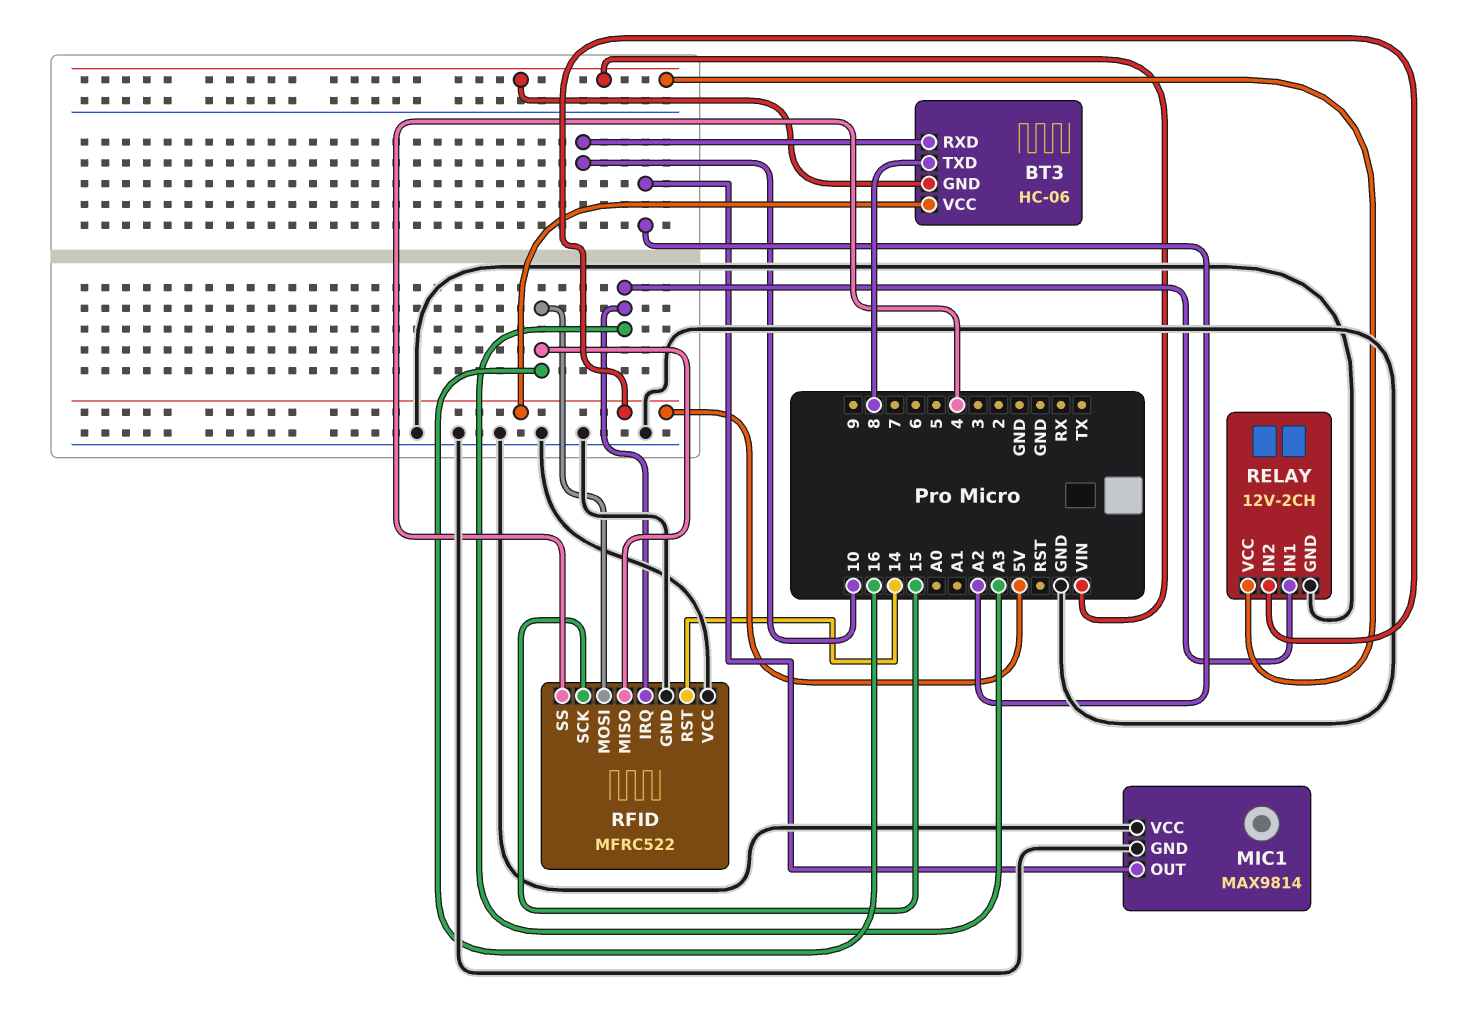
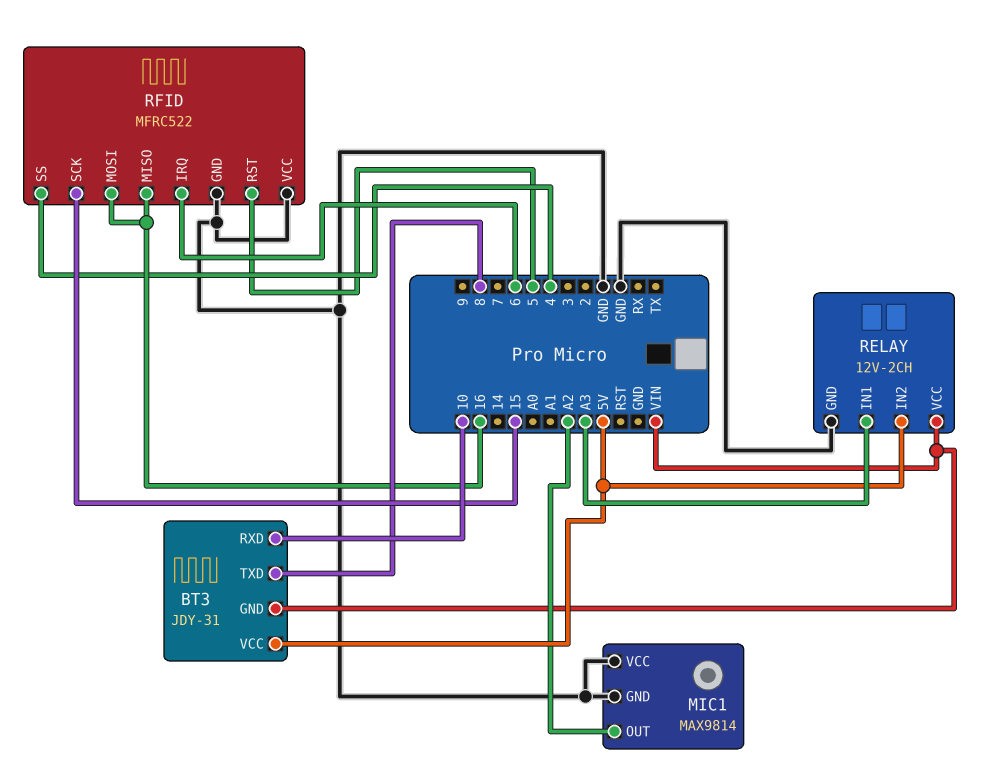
BT3: HC-06 -> JDY-31
RFID pin IRQ: A3 -> 6
RFID pin RST: 14 -> 5

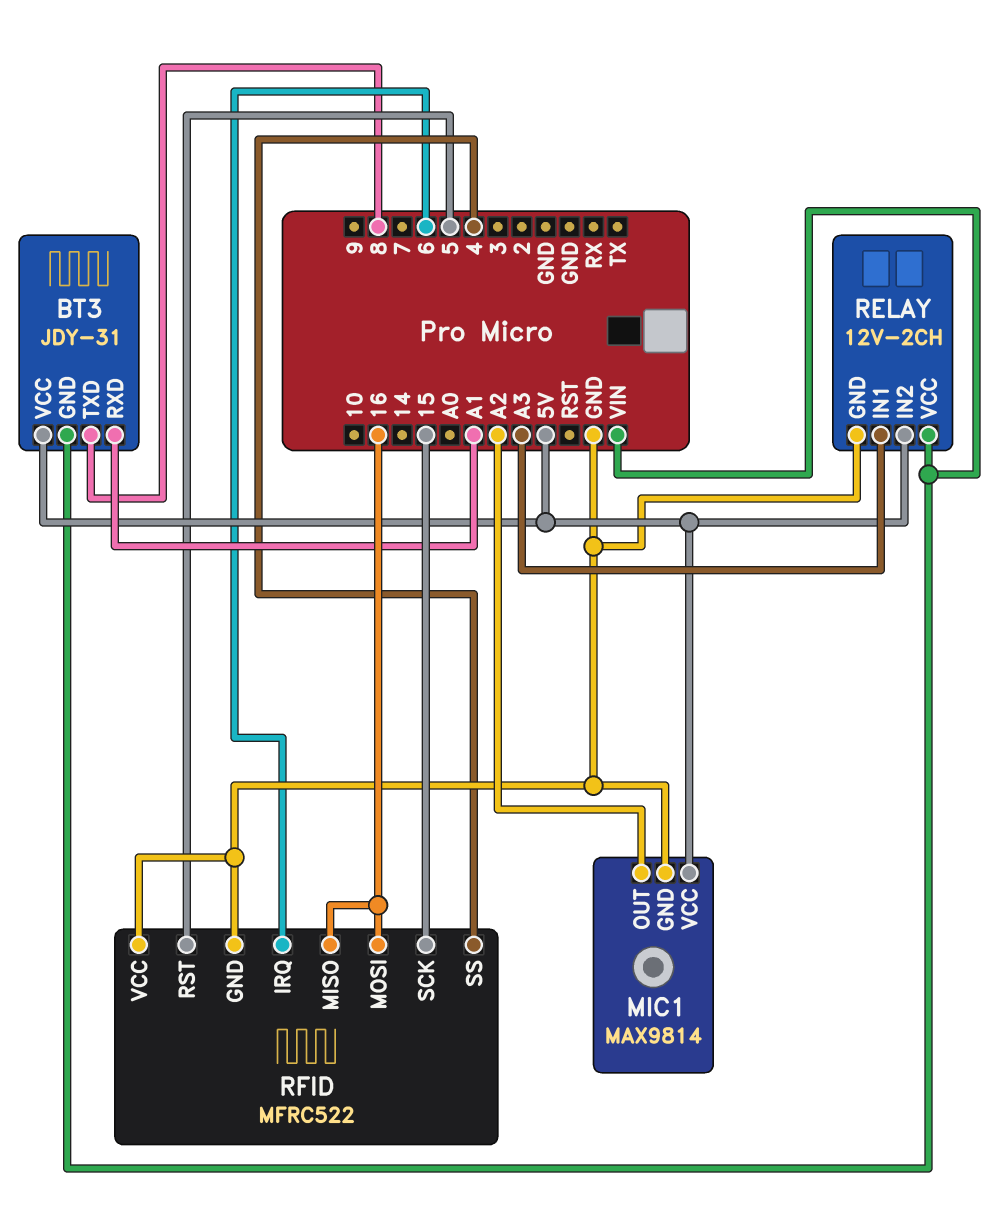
BT3 pin RXD: 10 -> A1
MIC1 pin VCC: GND -> 5V

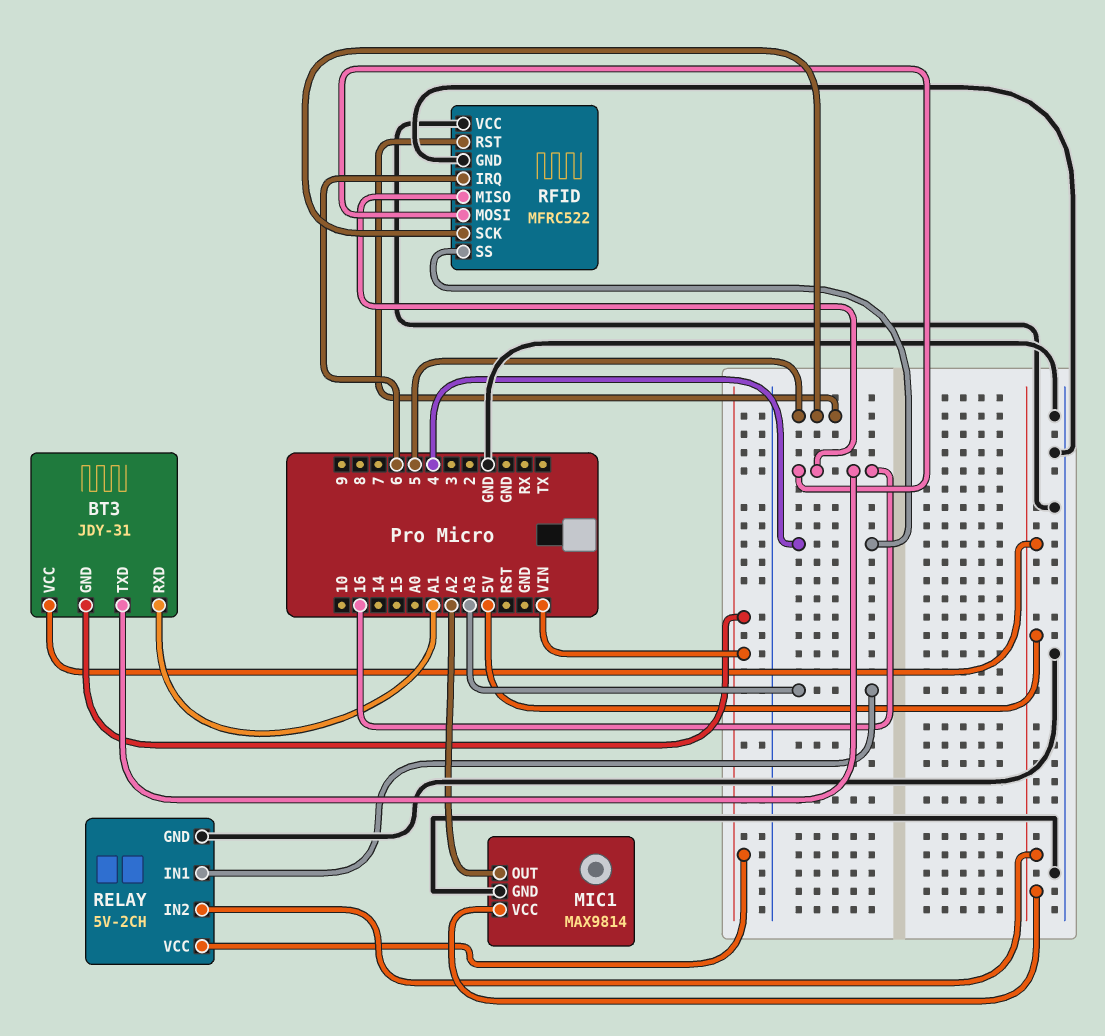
BT3 pin TXD: 8 -> 16
RELAY: 12V-2CH -> 5V-2CH
RFID pin SCK: 15 -> 5

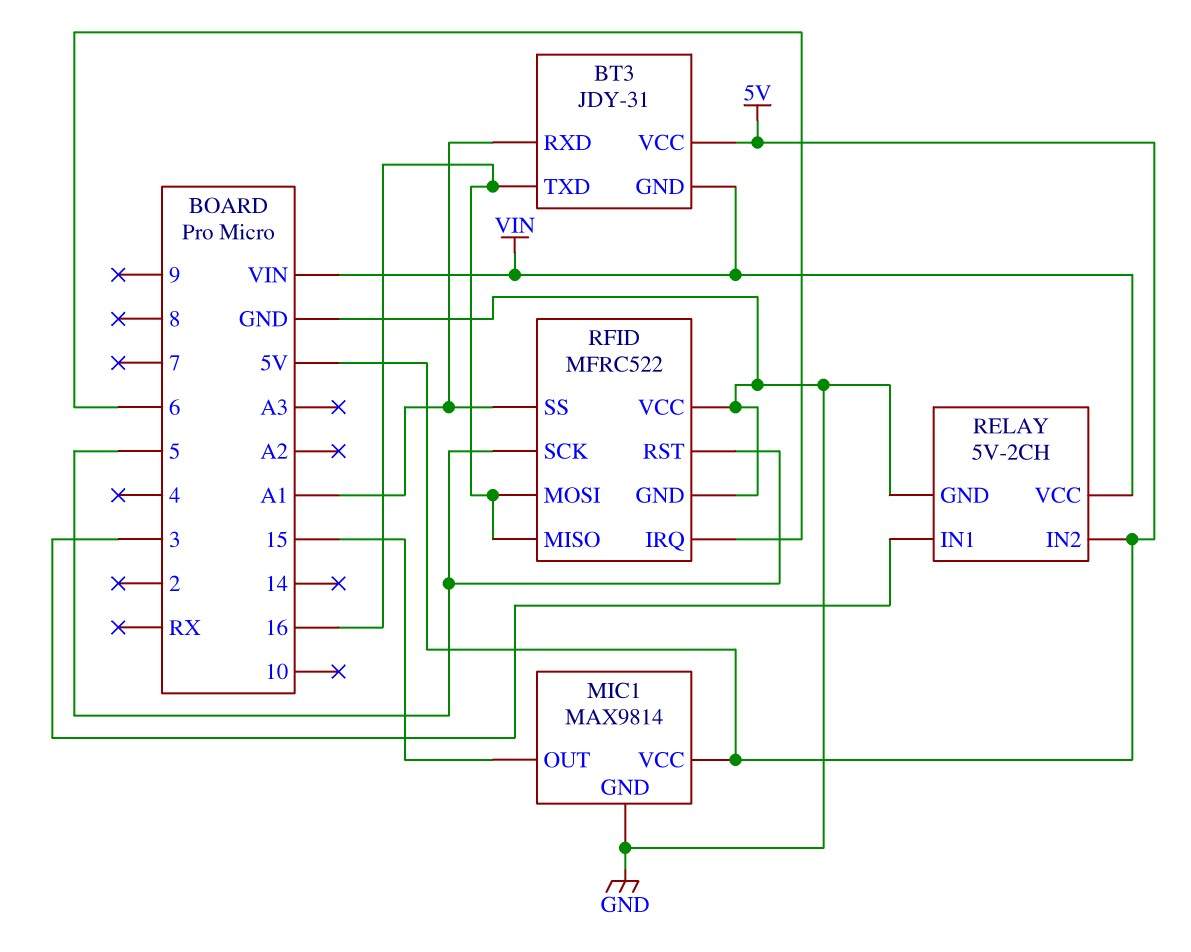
MIC1 pin OUT: A2 -> 15
RELAY pin IN1: A3 -> 3
RFID pin SS: 4 -> A1

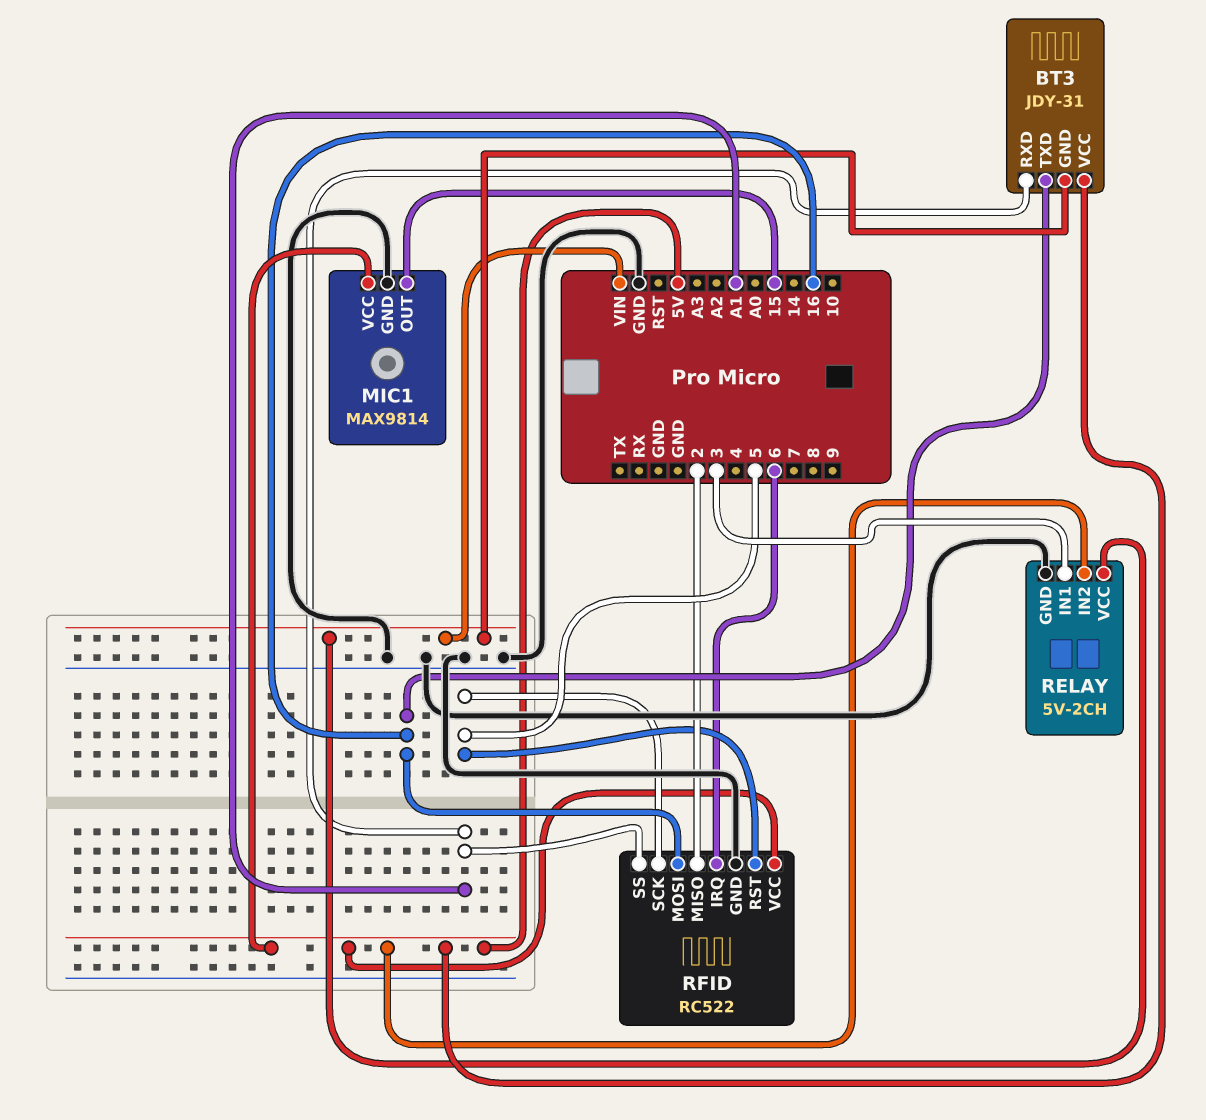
RFID: MFRC522 -> RC522
RFID pin MISO: 16 -> 2
RFID pin VCC: GND -> 5V

